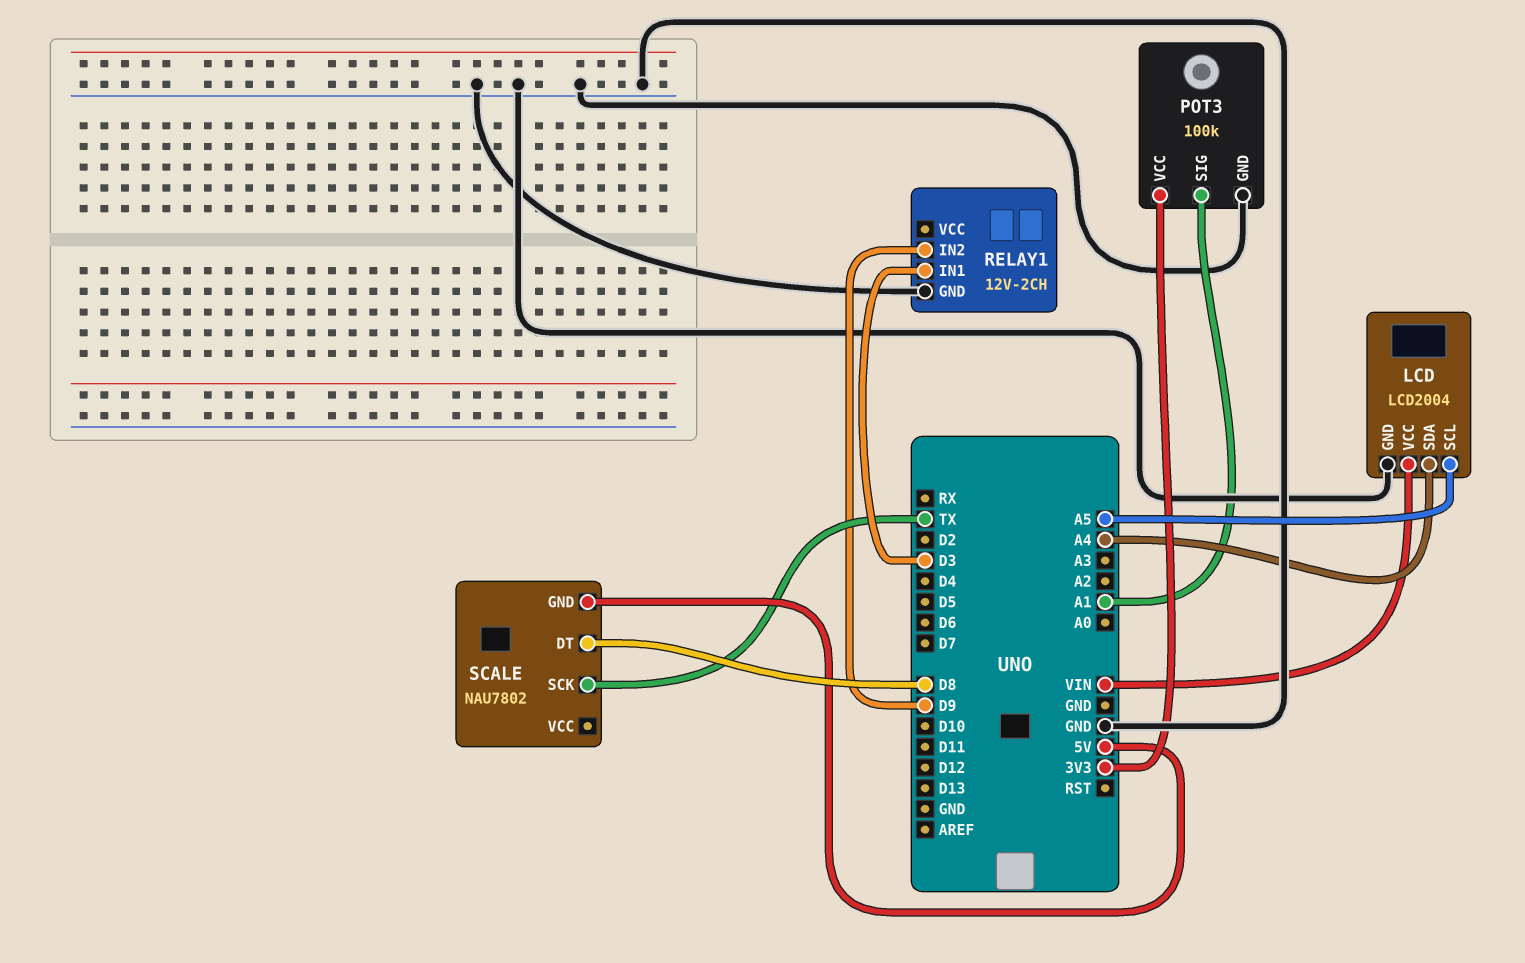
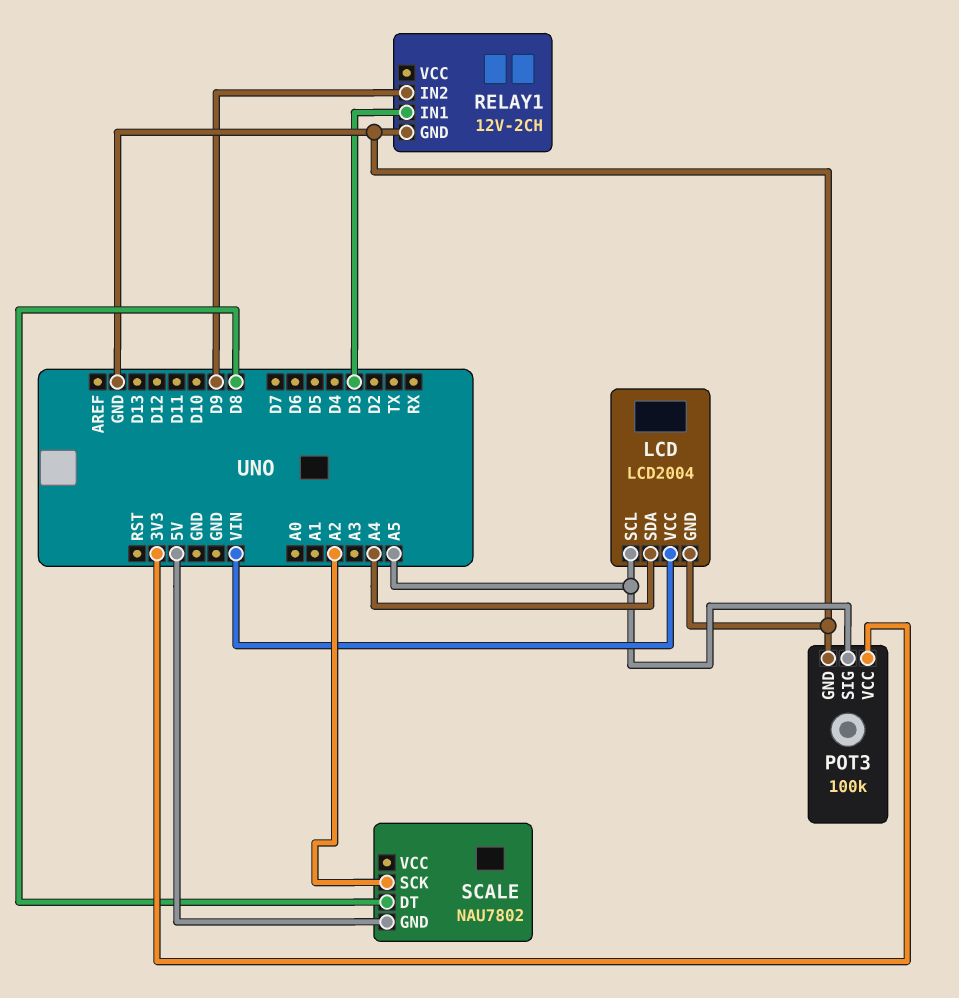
POT3 pin SIG: A1 -> A5
SCALE pin SCK: TX -> A2

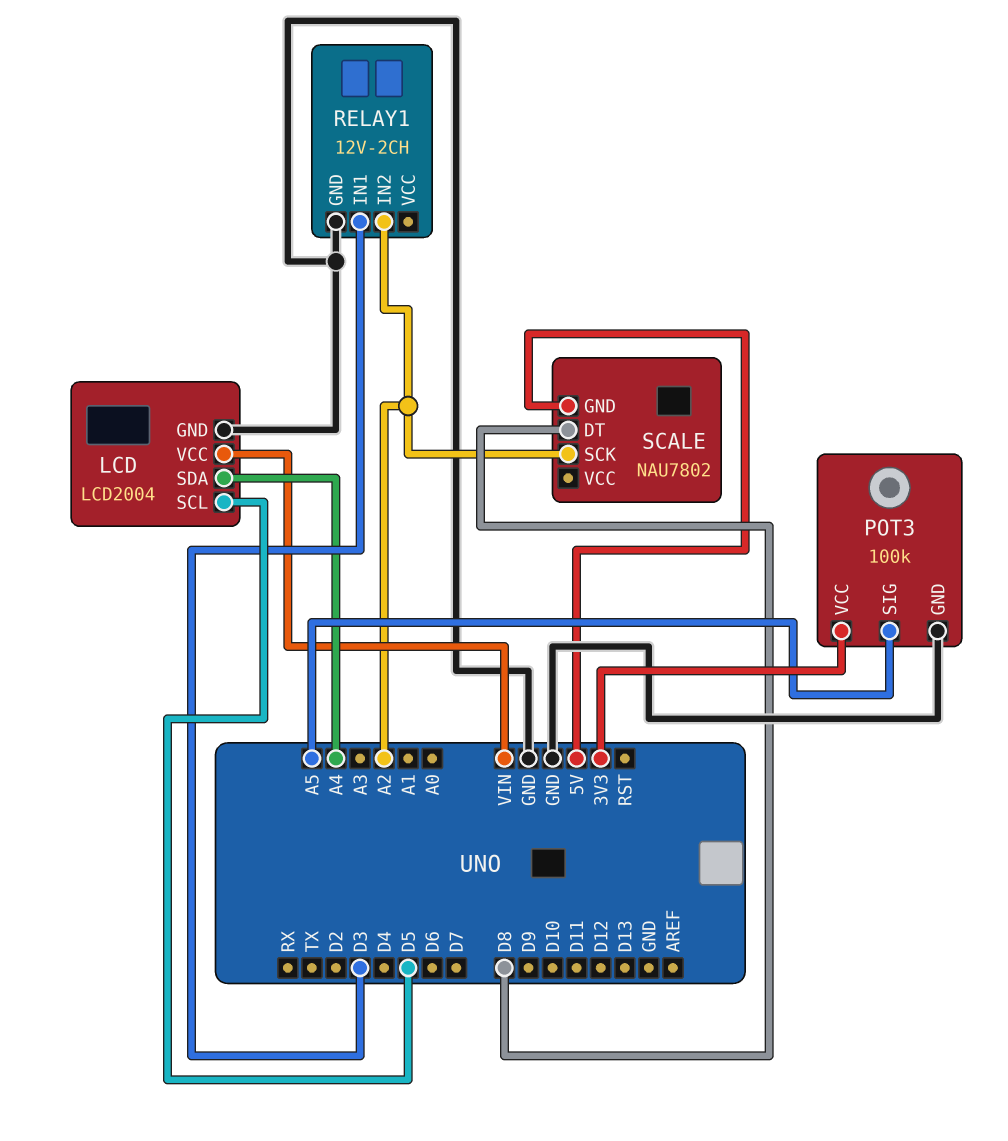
LCD pin SCL: A5 -> D5
RELAY1 pin IN2: D9 -> A2

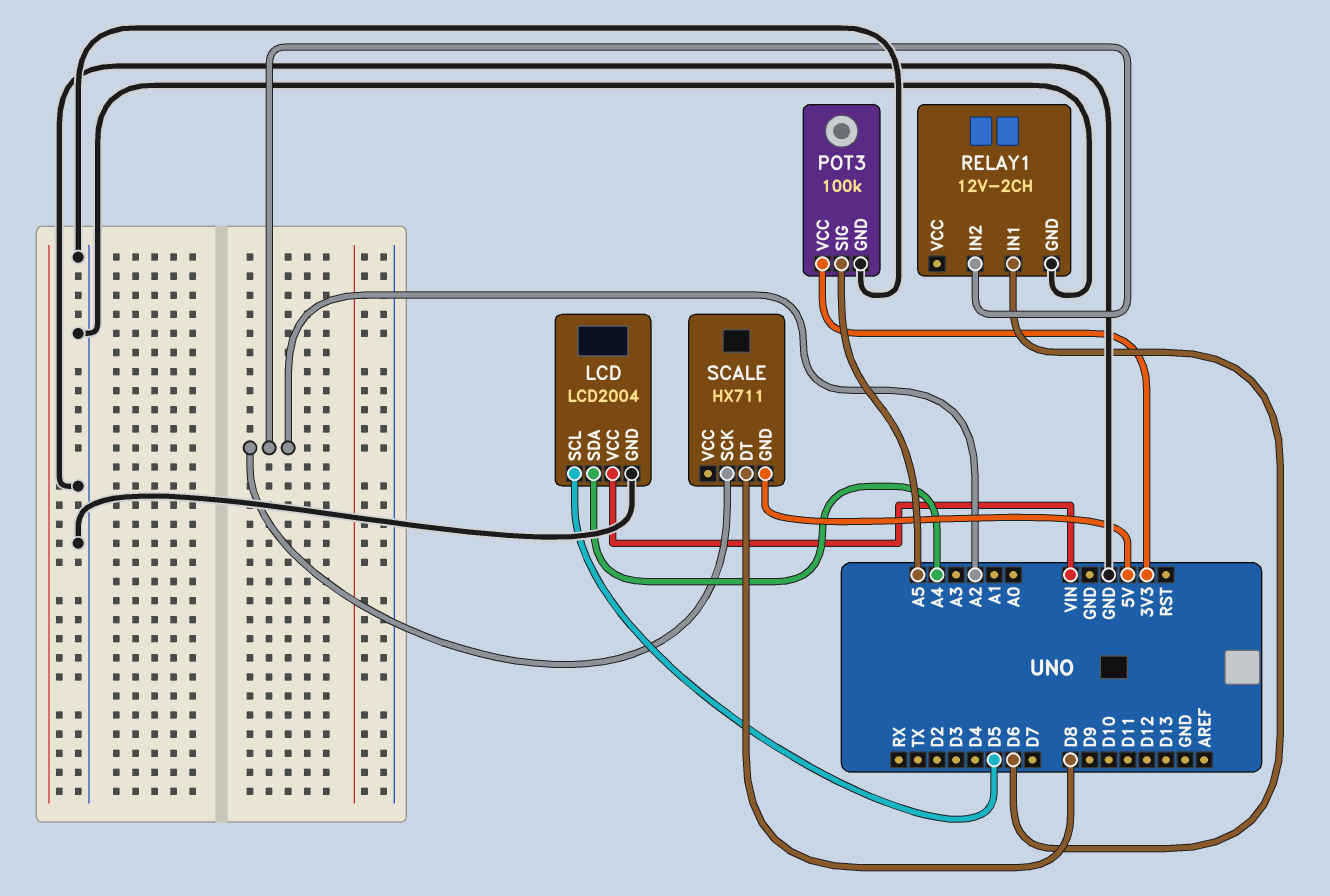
RELAY1 pin IN1: D3 -> D6
SCALE: NAU7802 -> HX711

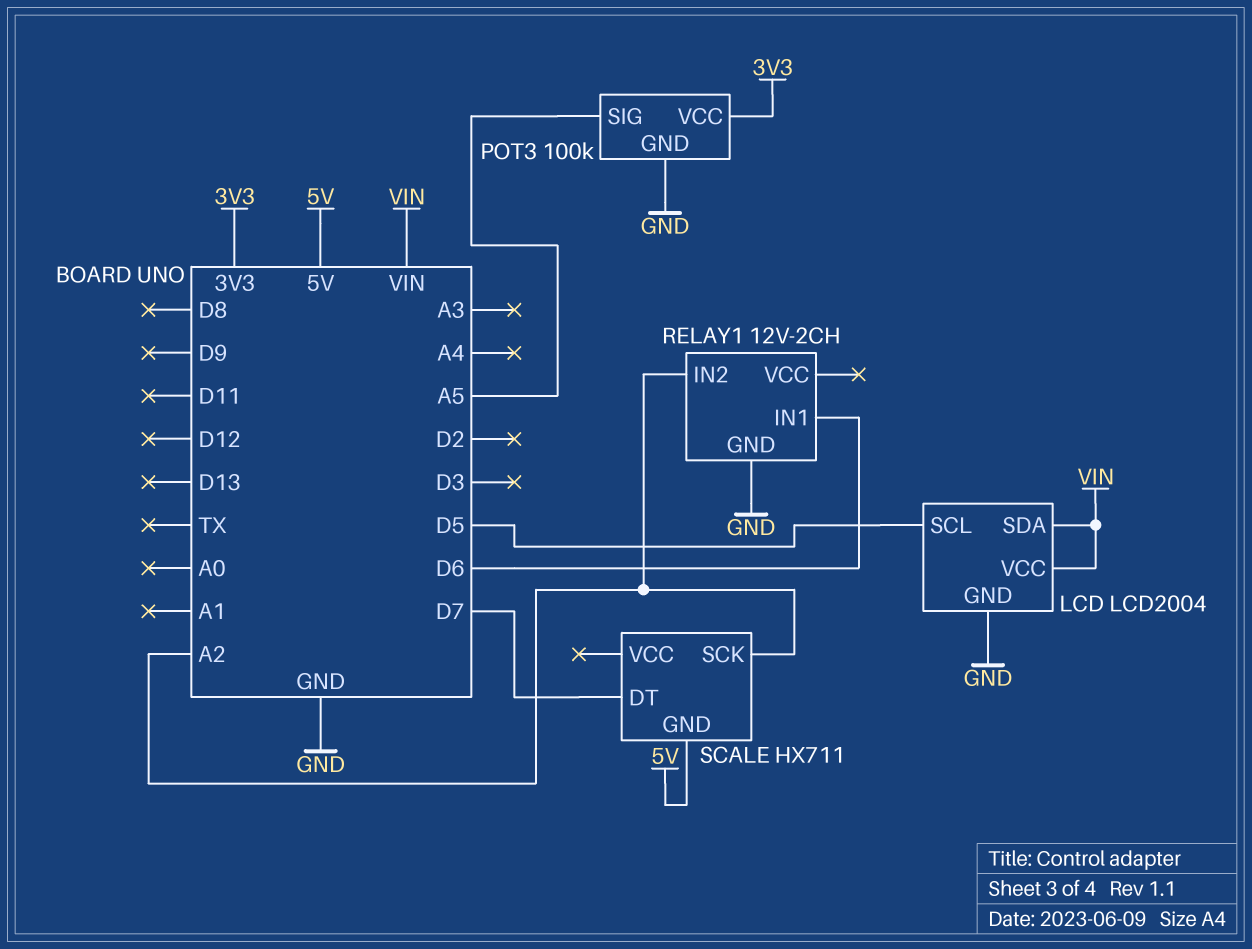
LCD pin SDA: A4 -> VIN
SCALE pin DT: D8 -> D7

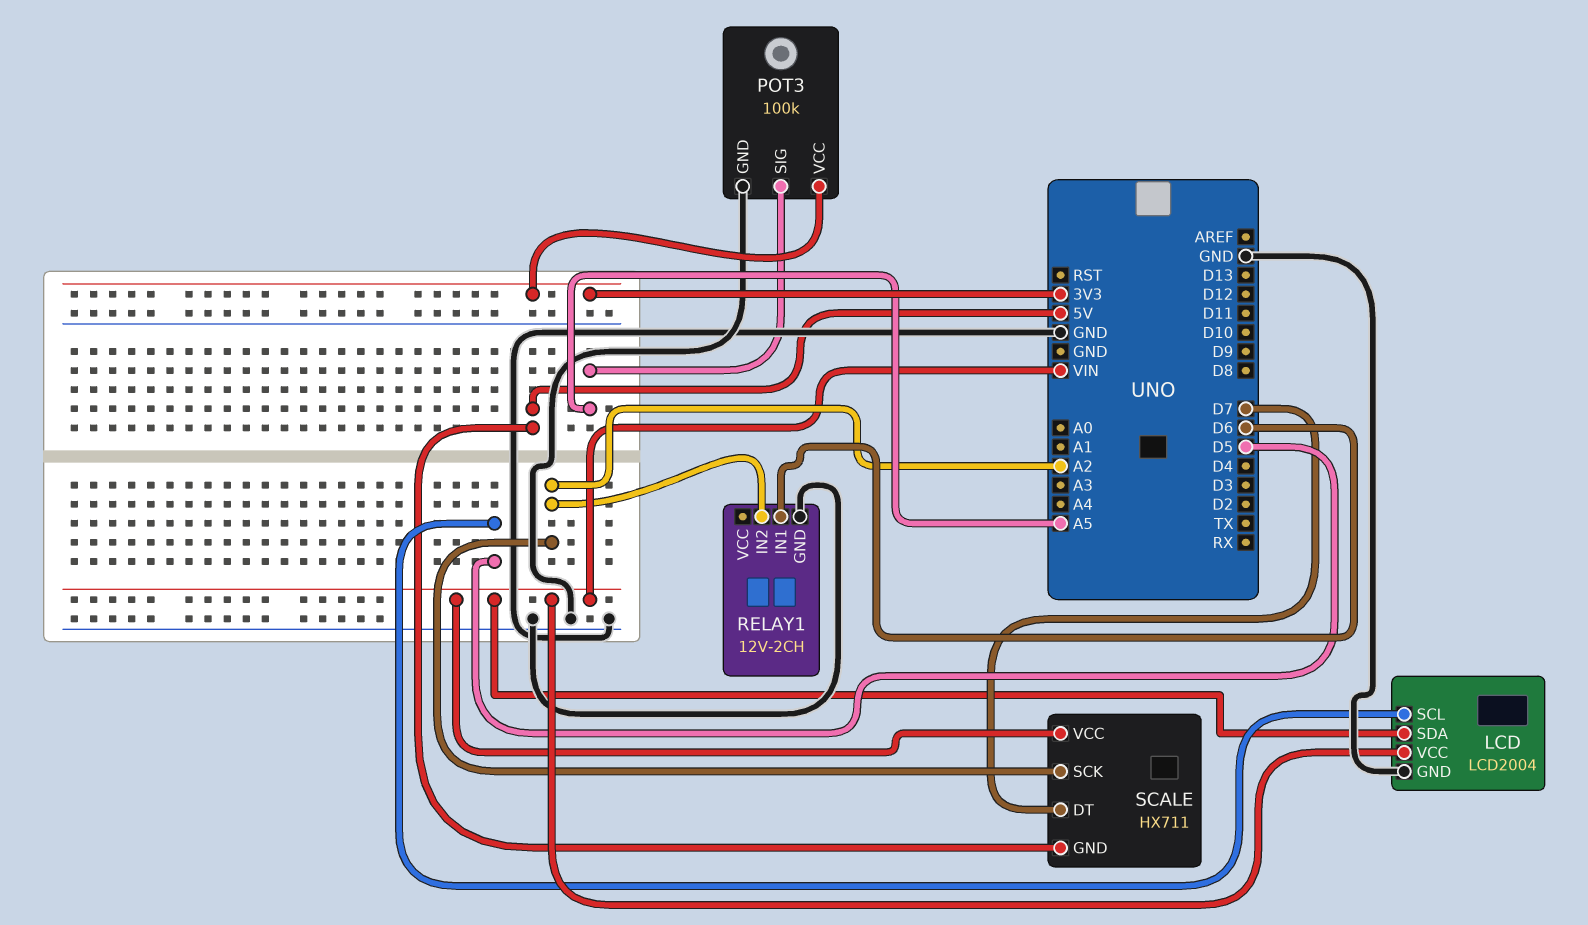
SCALE pin VCC: none -> VIN

